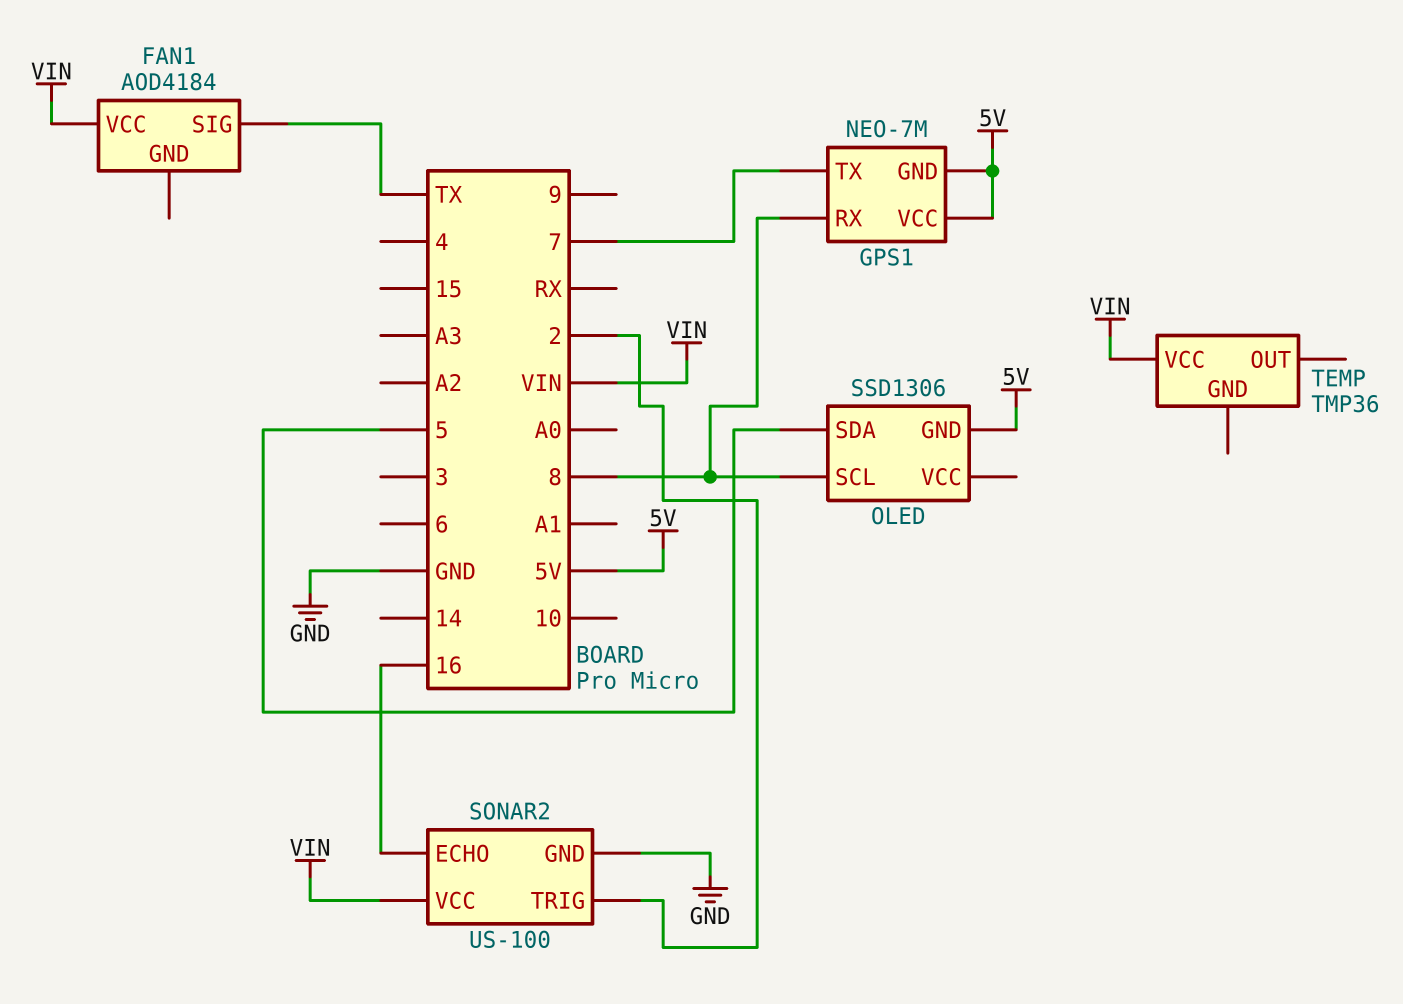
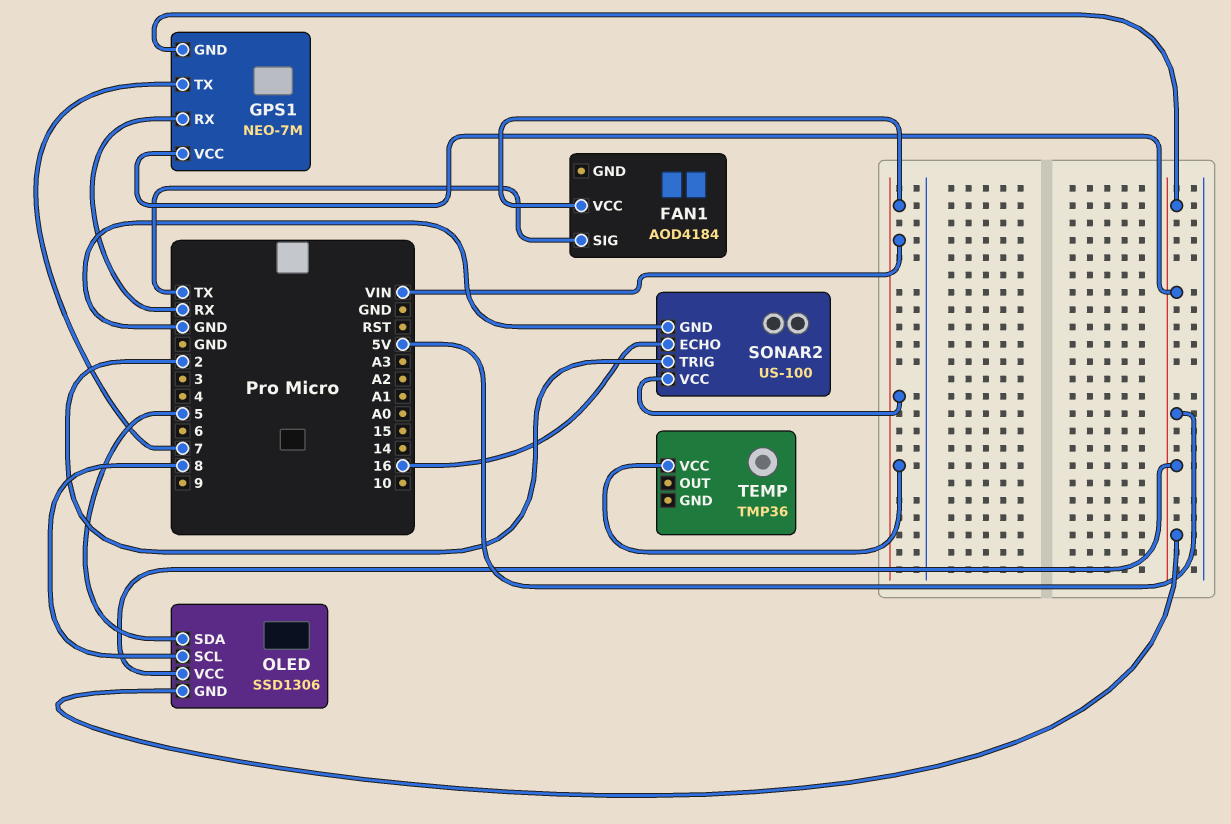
GPS1 pin RX: 8 -> RX
OLED pin VCC: none -> 5V

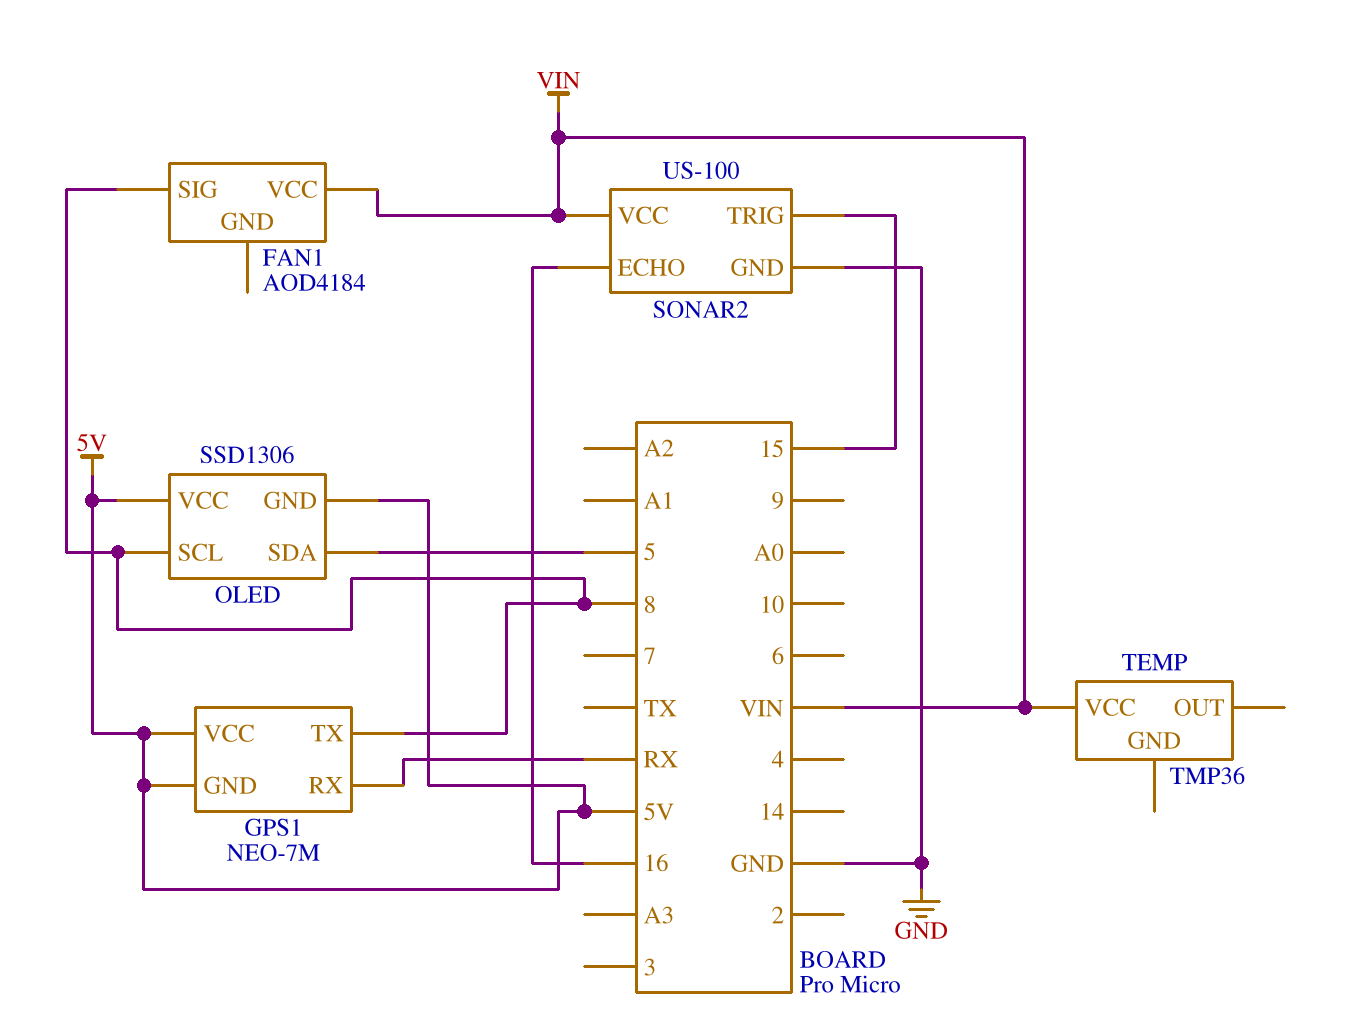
FAN1 pin SIG: TX -> 8
GPS1 pin TX: 7 -> 8
SONAR2 pin TRIG: 2 -> 15

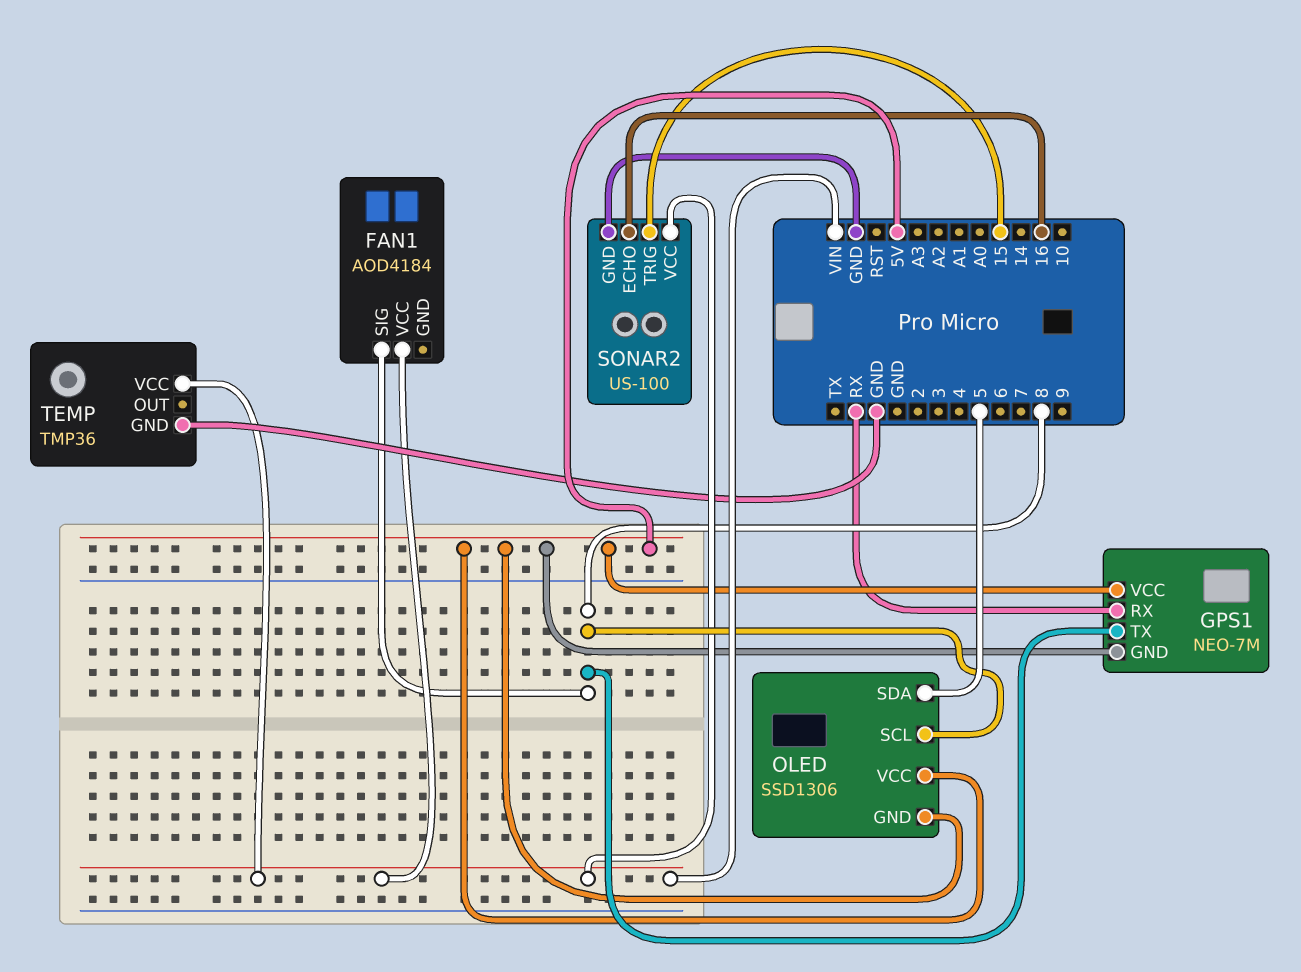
TEMP pin GND: none -> GND

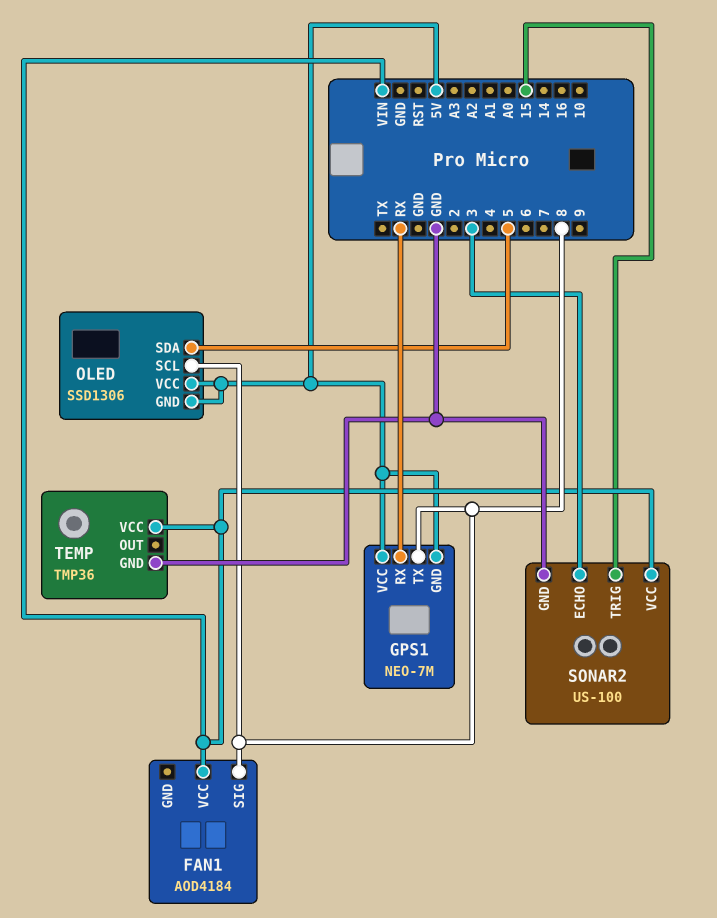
SONAR2 pin ECHO: 16 -> 3

